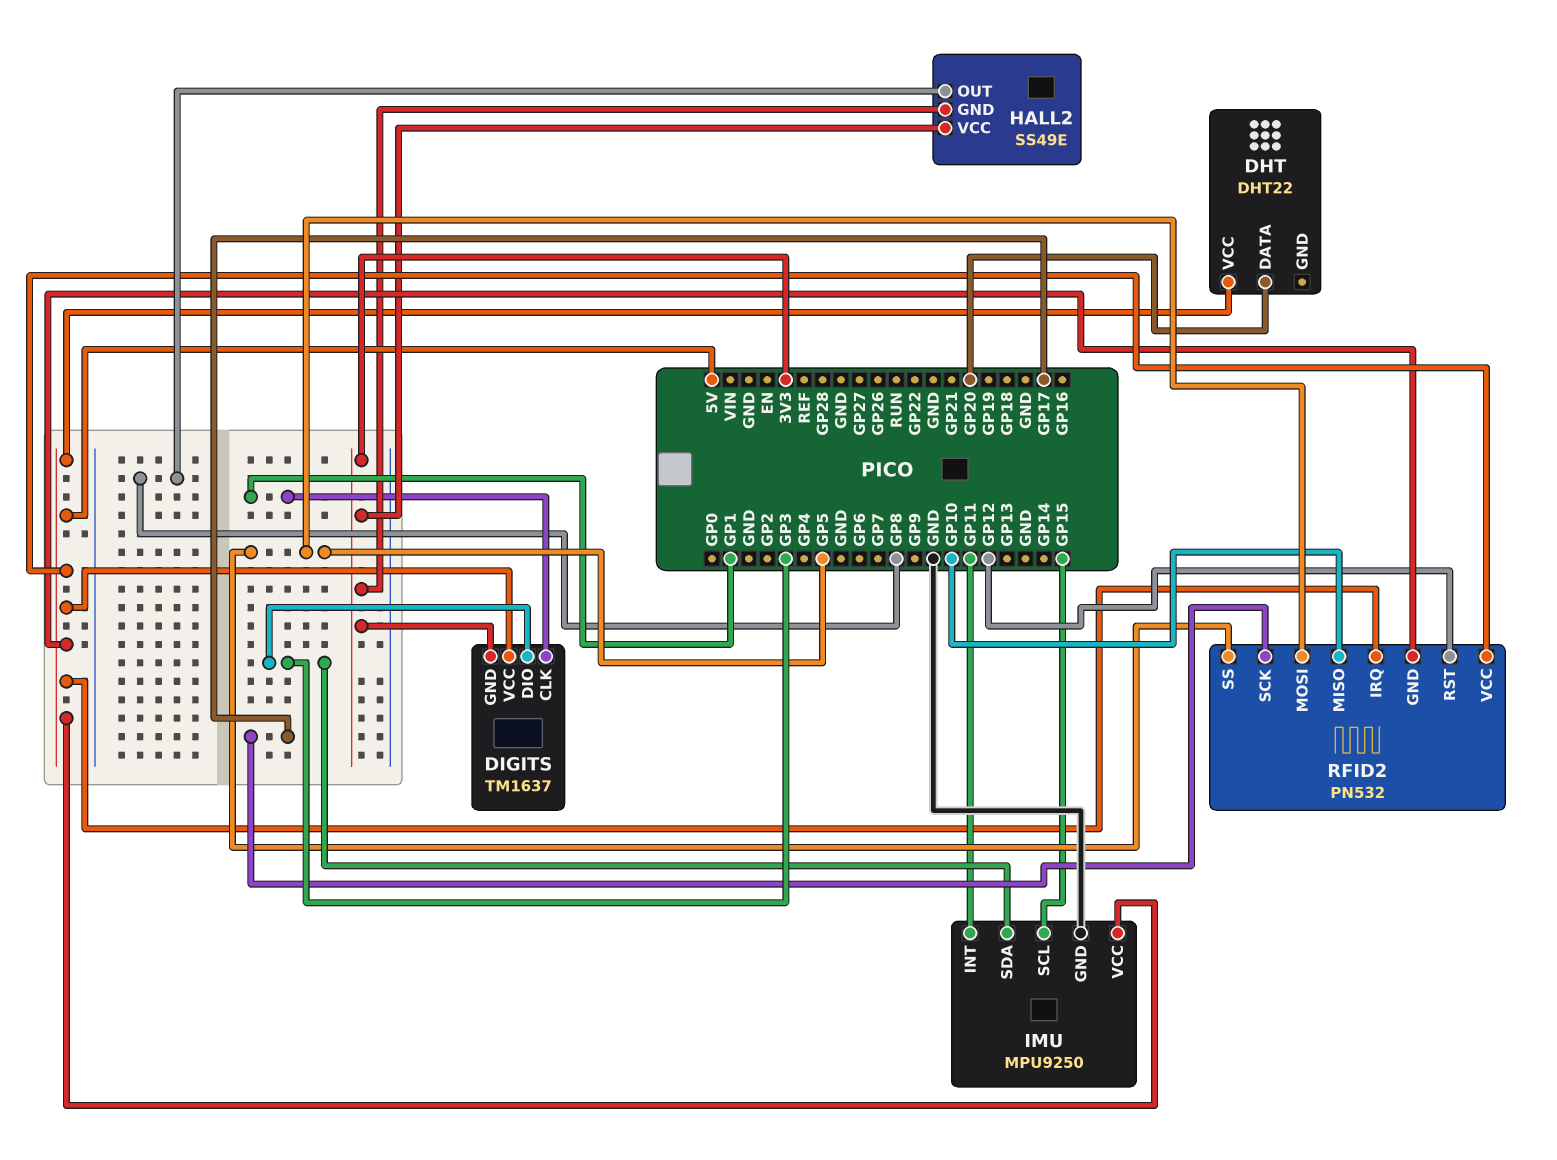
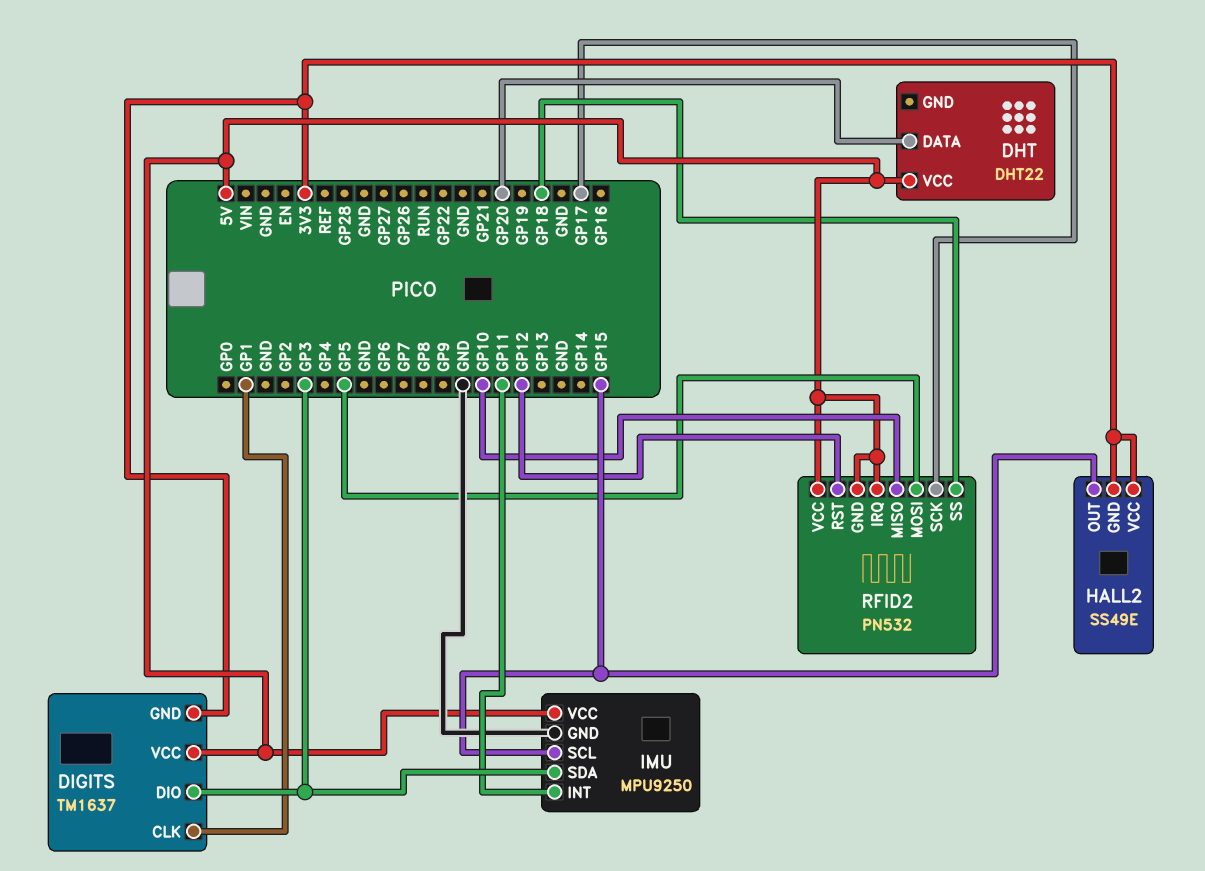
HALL2 pin OUT: GP8 -> GP15
RFID2 pin SS: GP5 -> GP18

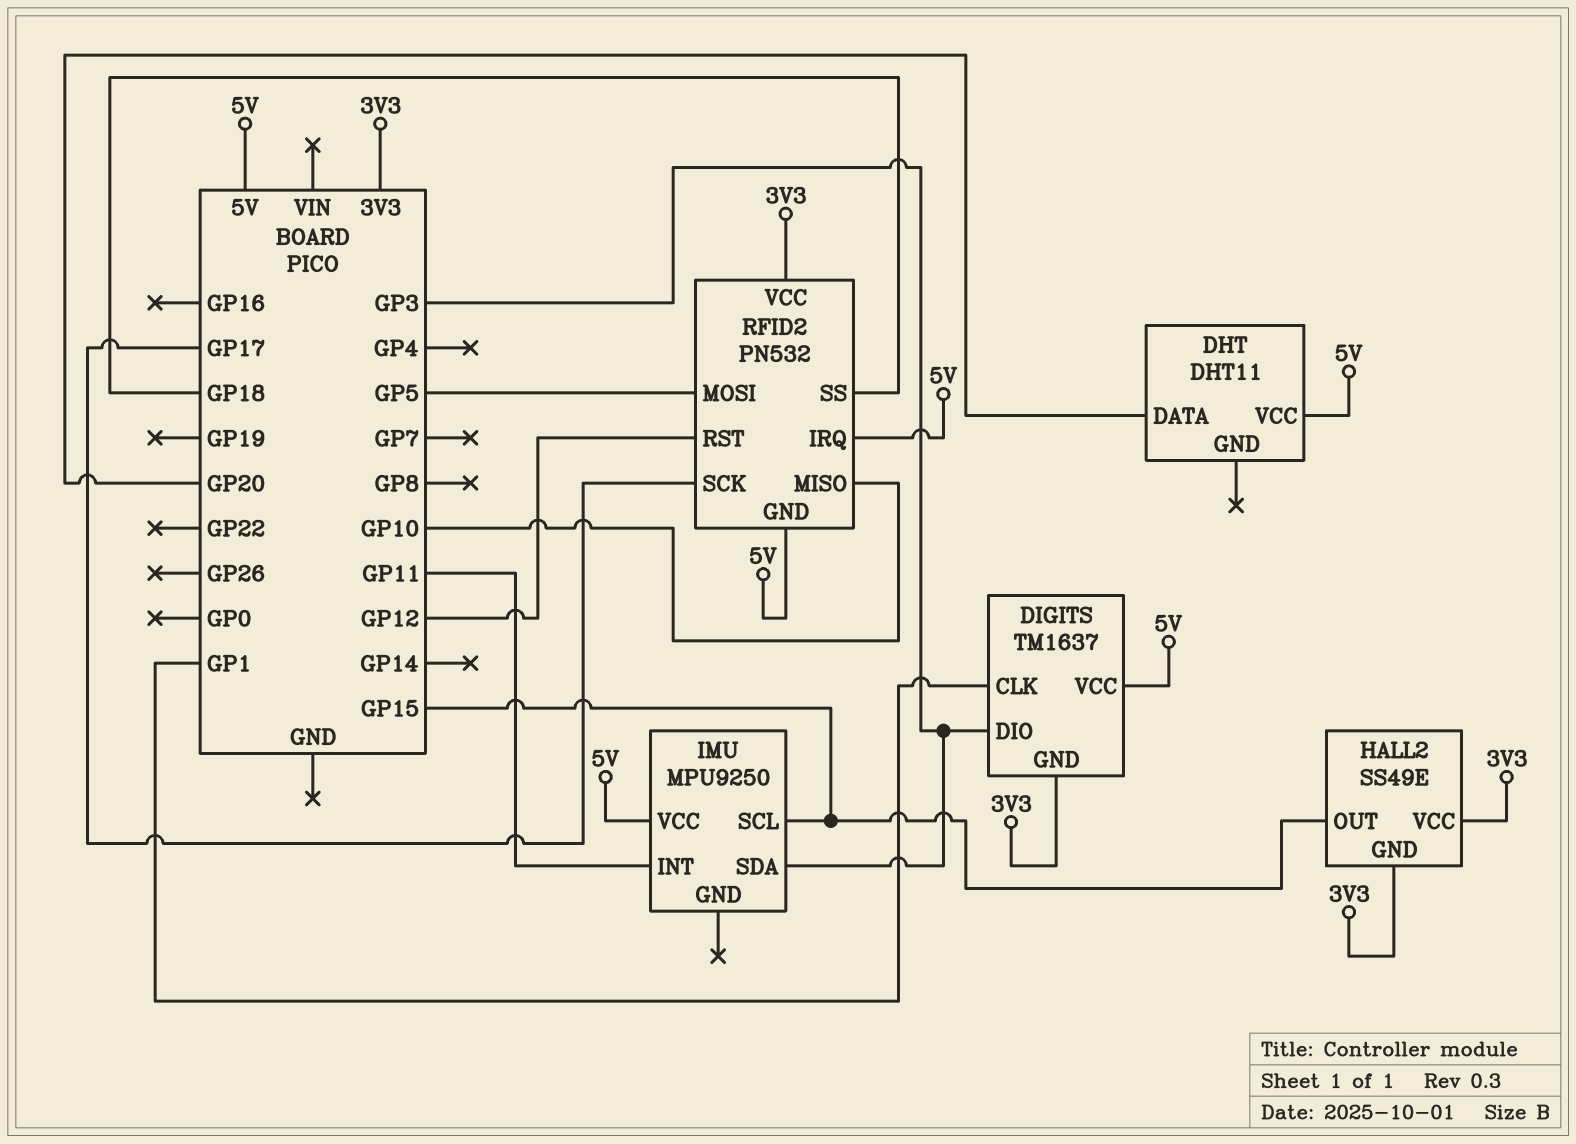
DHT: DHT22 -> DHT11
IMU pin GND: GND -> none
RFID2 pin VCC: 5V -> 3V3

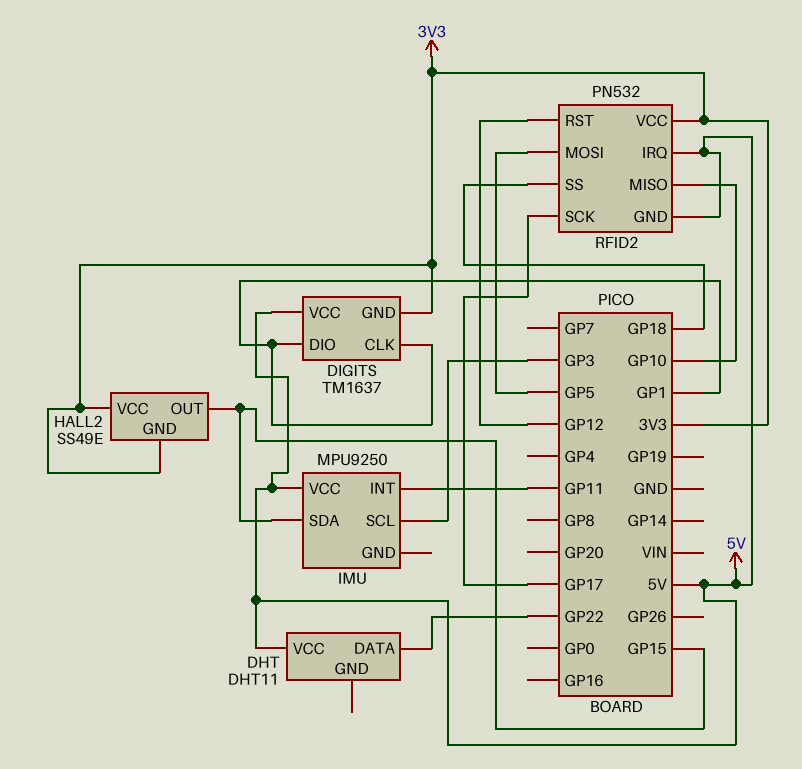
DHT pin DATA: GP20 -> GP22
DIGITS pin DIO: GP3 -> GP1
IMU pin SCL: GP15 -> GP3
IMU pin SDA: GP3 -> GP15

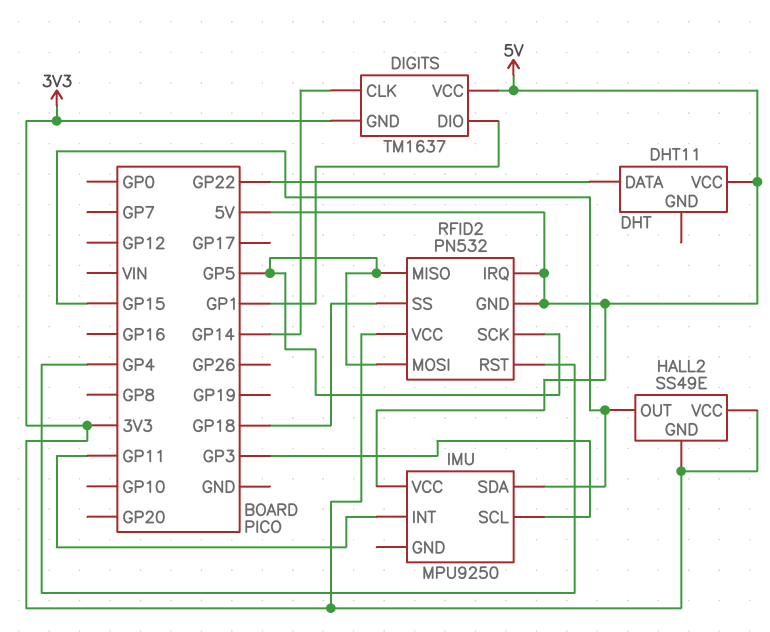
DIGITS pin CLK: GP1 -> GP14
RFID2 pin MISO: GP10 -> GP5
RFID2 pin RST: GP12 -> GP4
RFID2 pin SCK: GP17 -> GP5

